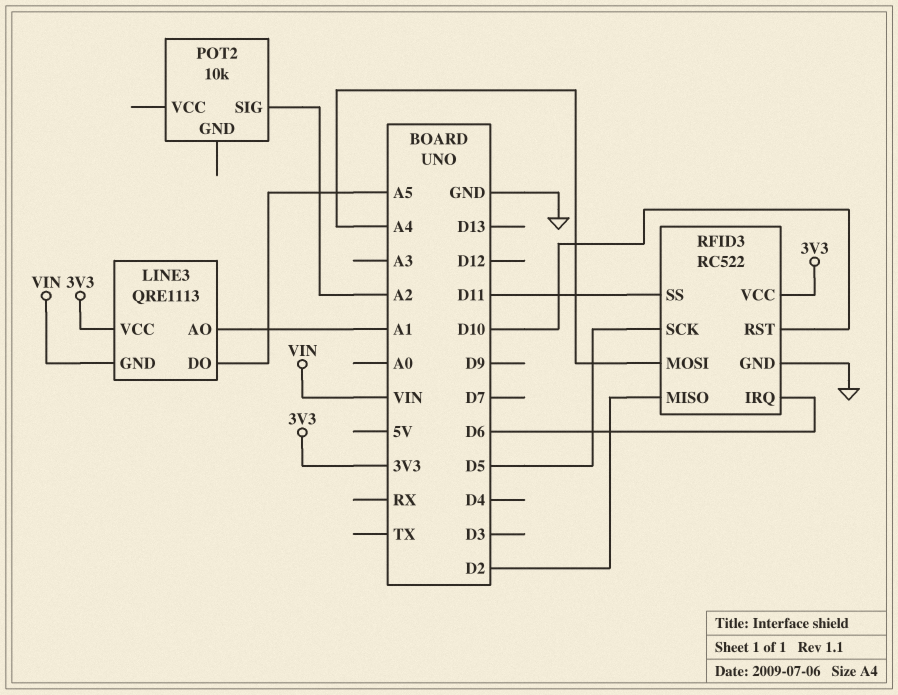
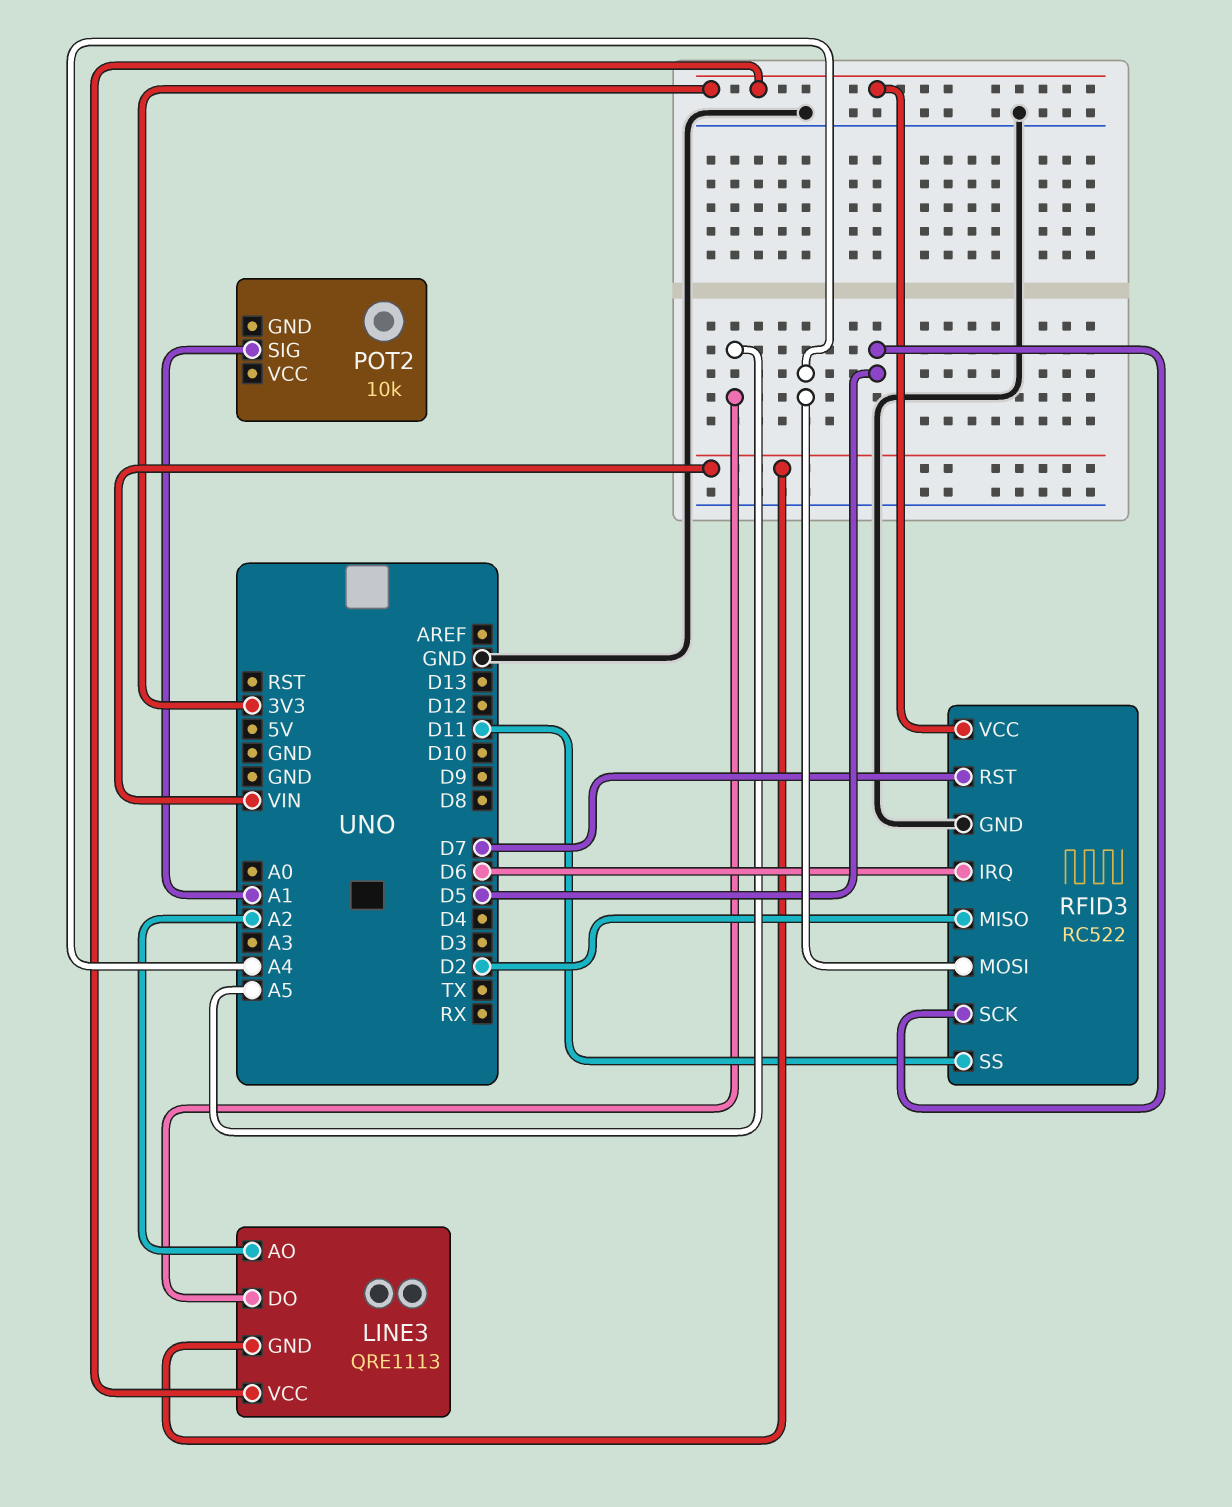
LINE3 pin AO: A1 -> A2
POT2 pin SIG: A2 -> A1
RFID3 pin RST: D10 -> D7

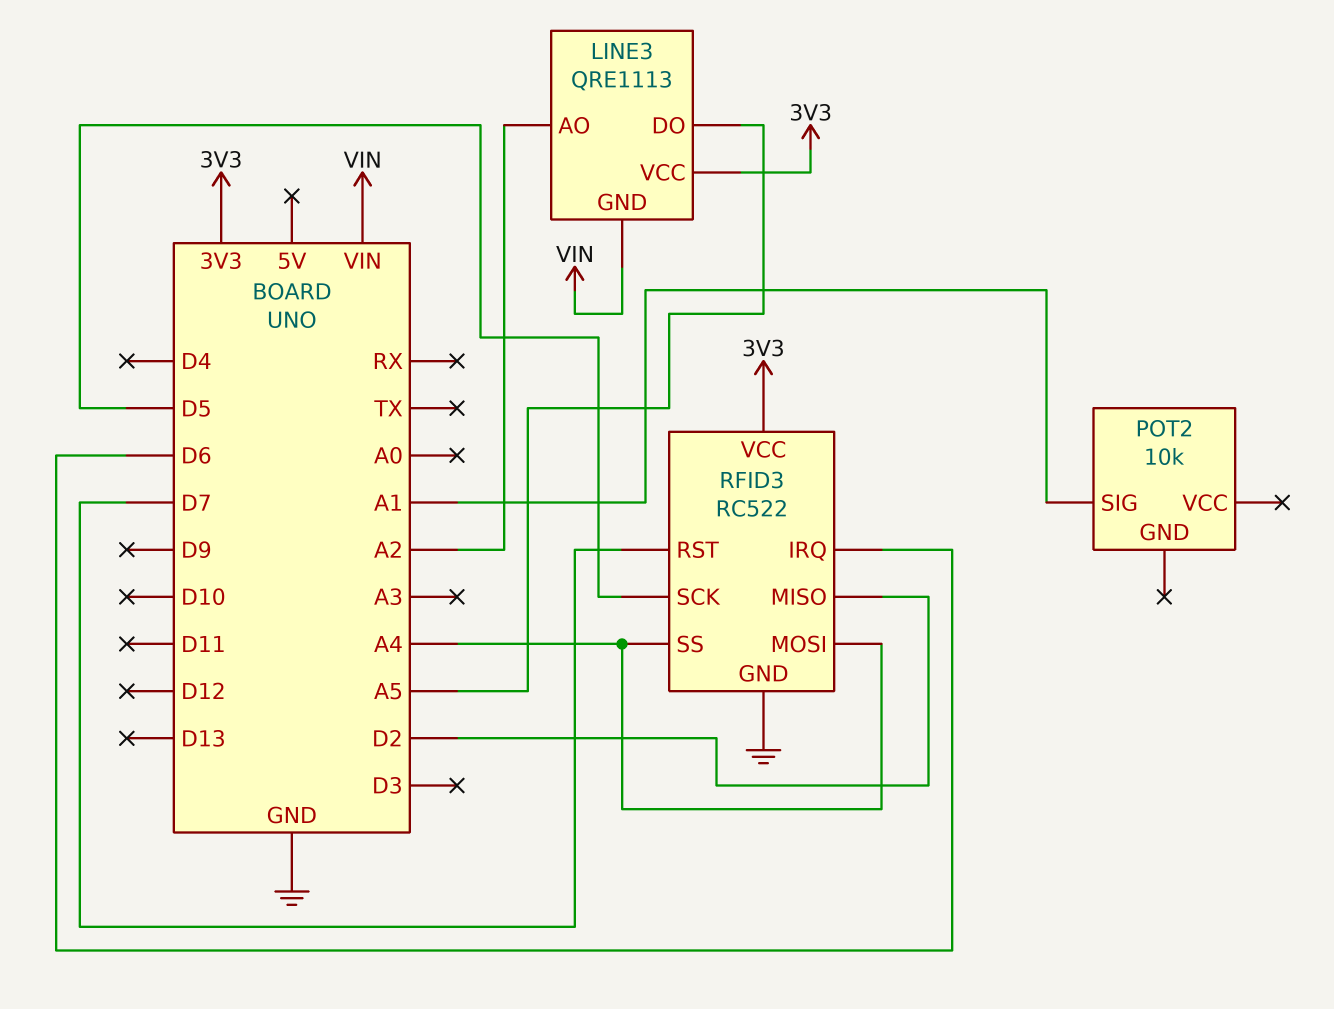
RFID3 pin SS: D11 -> A4

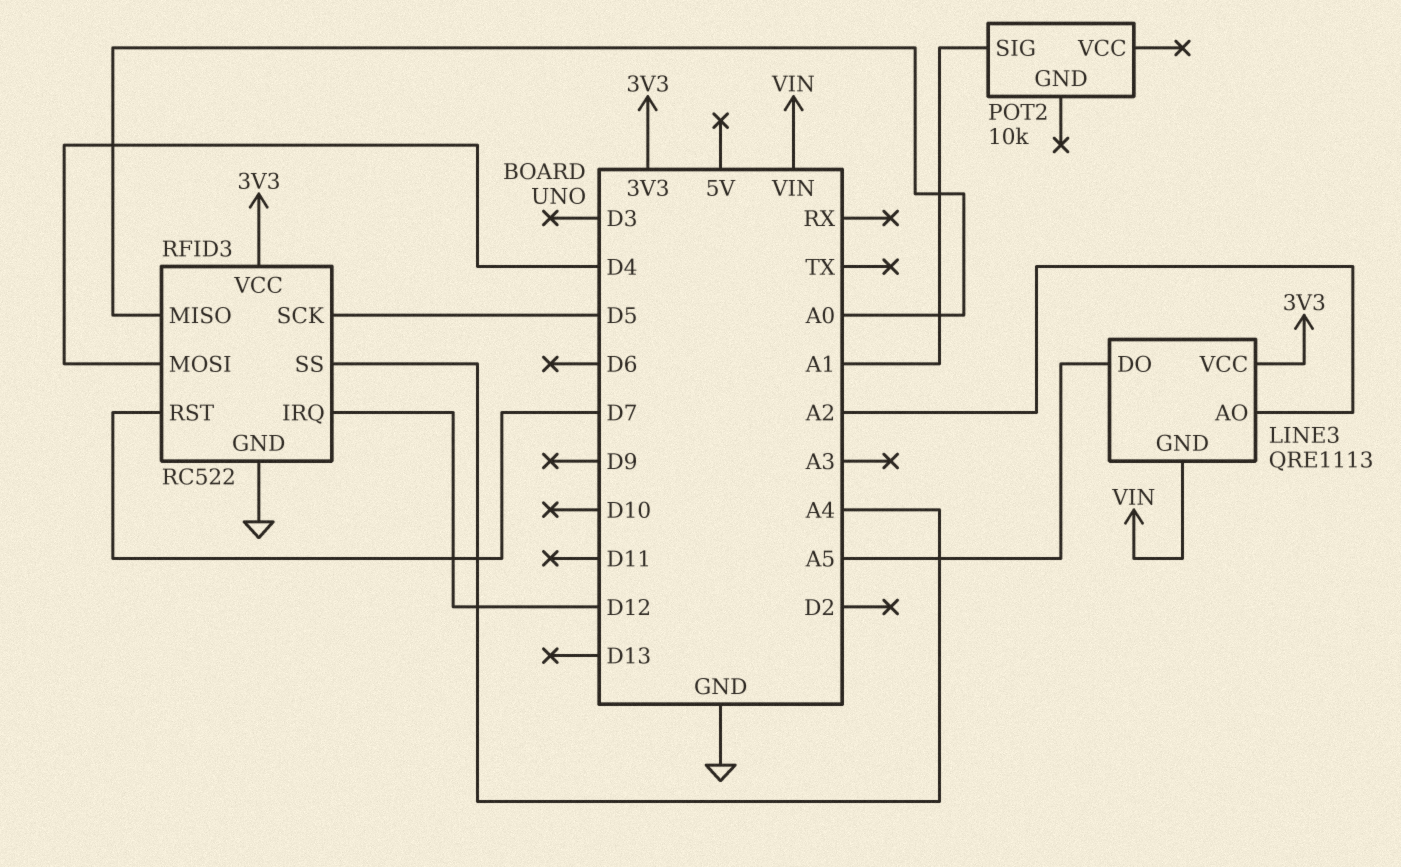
RFID3 pin IRQ: D6 -> D12
RFID3 pin MISO: D2 -> A0
RFID3 pin MOSI: A4 -> D4

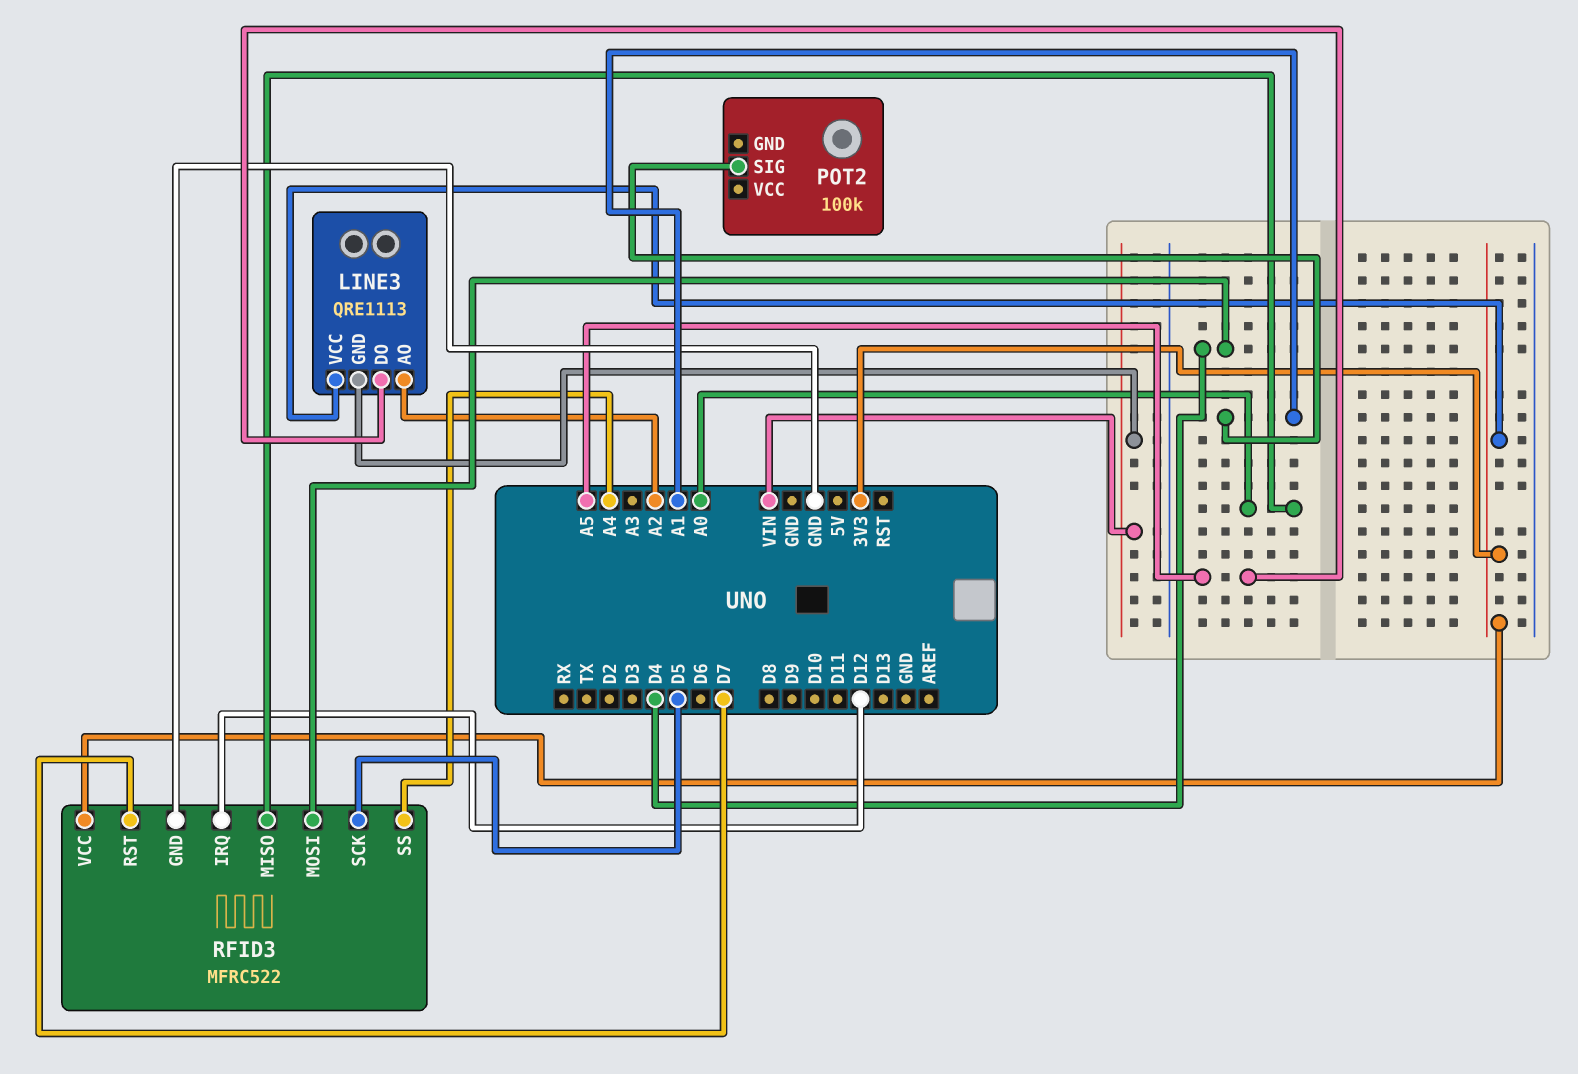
POT2: 10k -> 100k
RFID3: RC522 -> MFRC522

